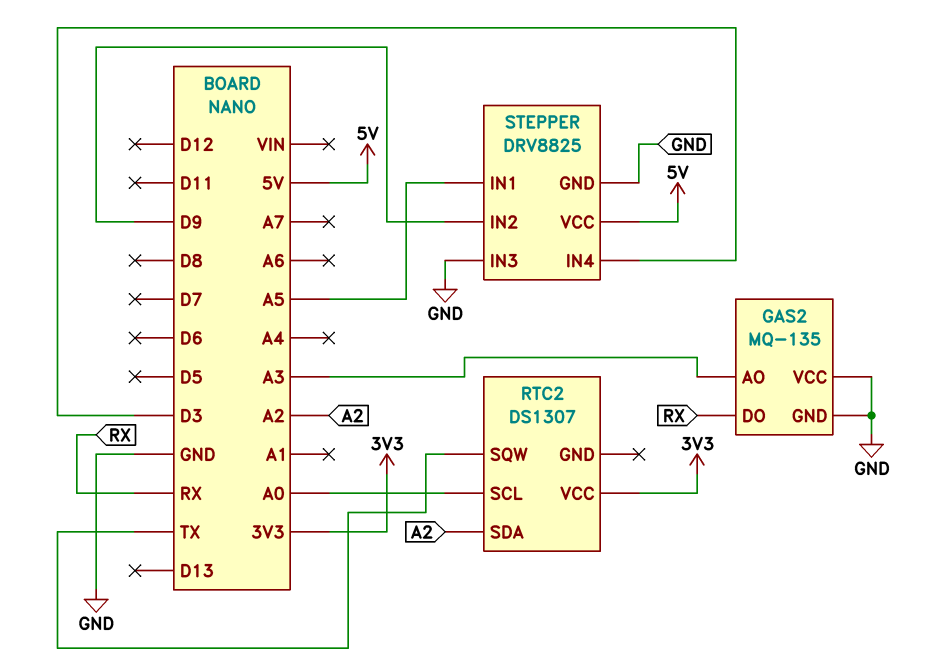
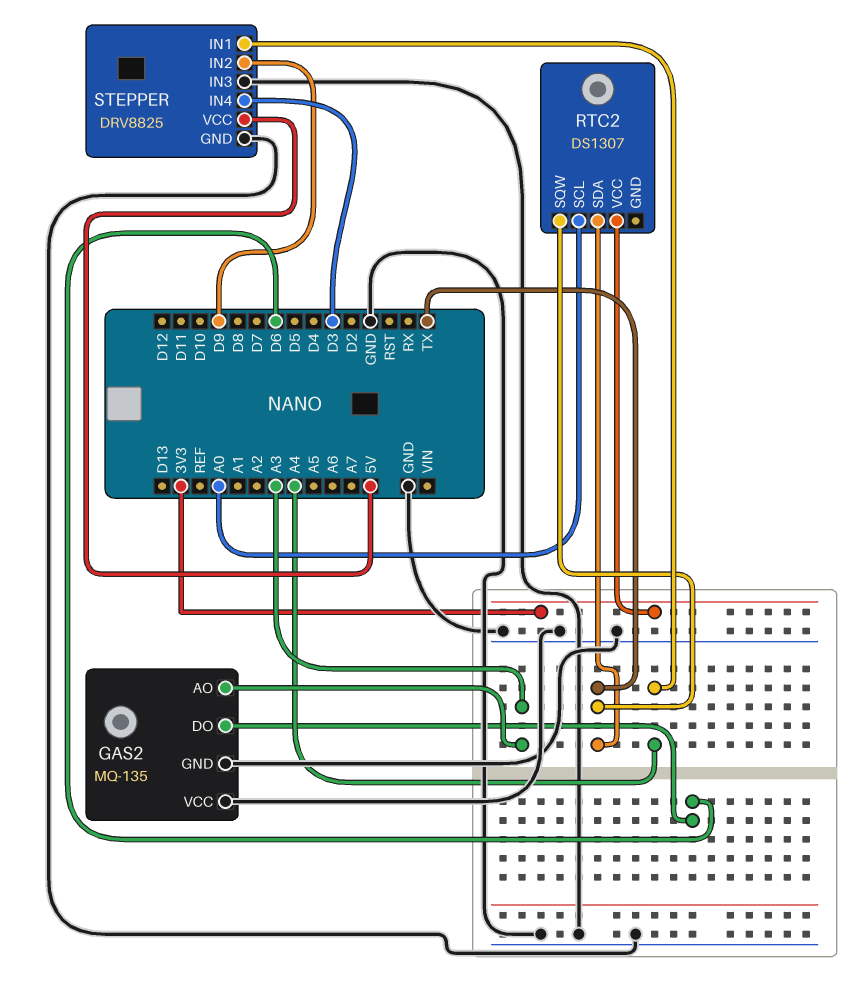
GAS2 pin DO: RX -> D6
RTC2 pin SDA: A2 -> TX
STEPPER pin IN1: A5 -> A4

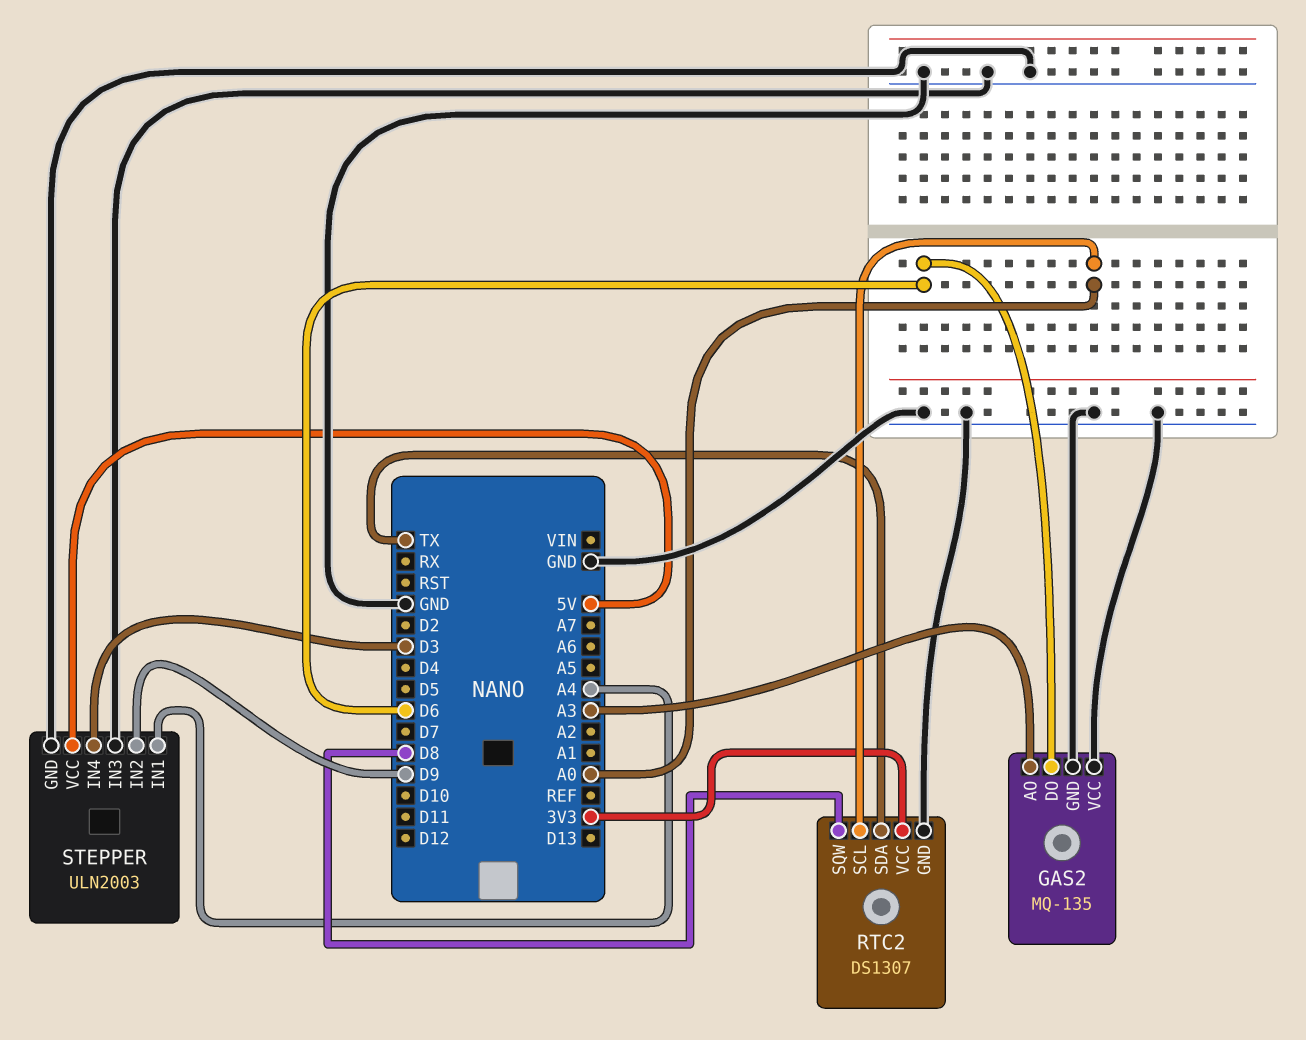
RTC2 pin GND: none -> GND
RTC2 pin SQW: TX -> D8
STEPPER: DRV8825 -> ULN2003

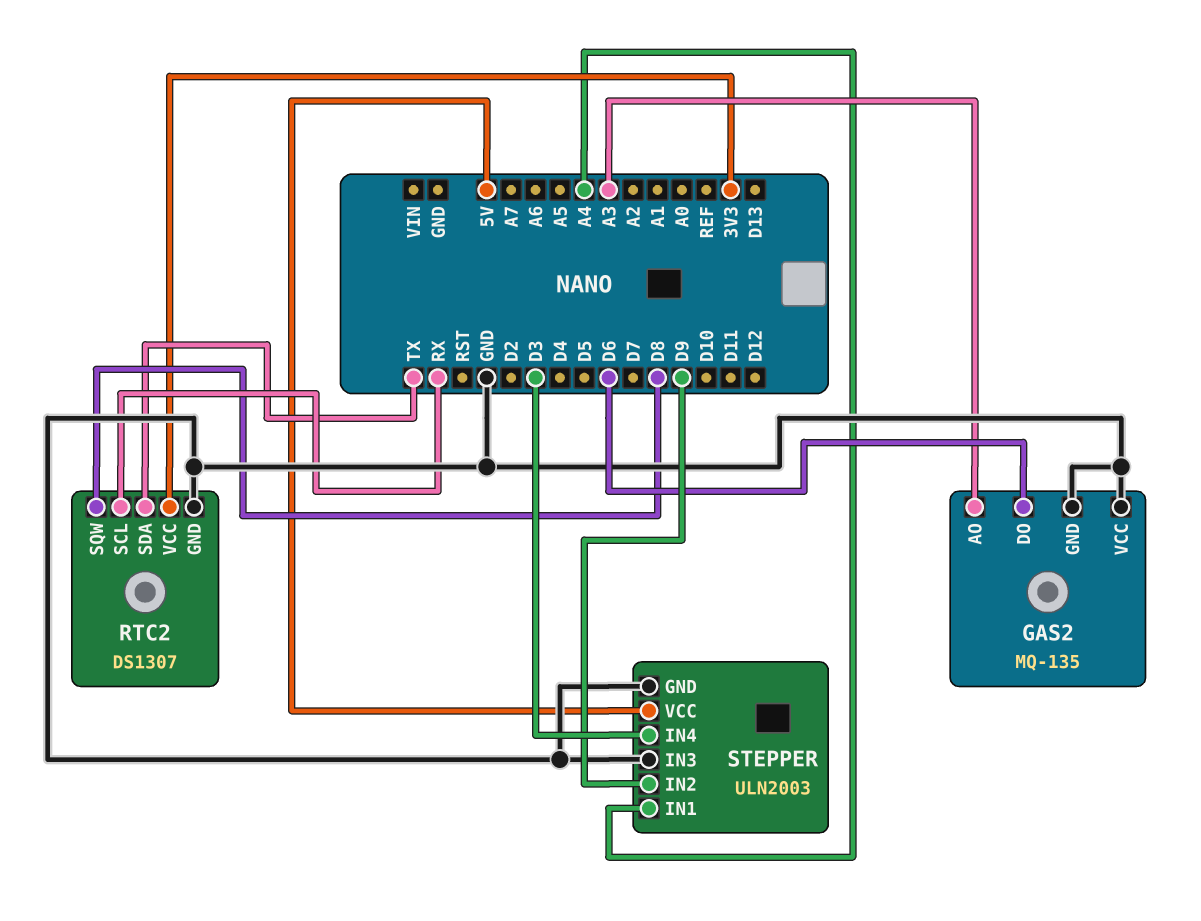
RTC2 pin SCL: A0 -> RX

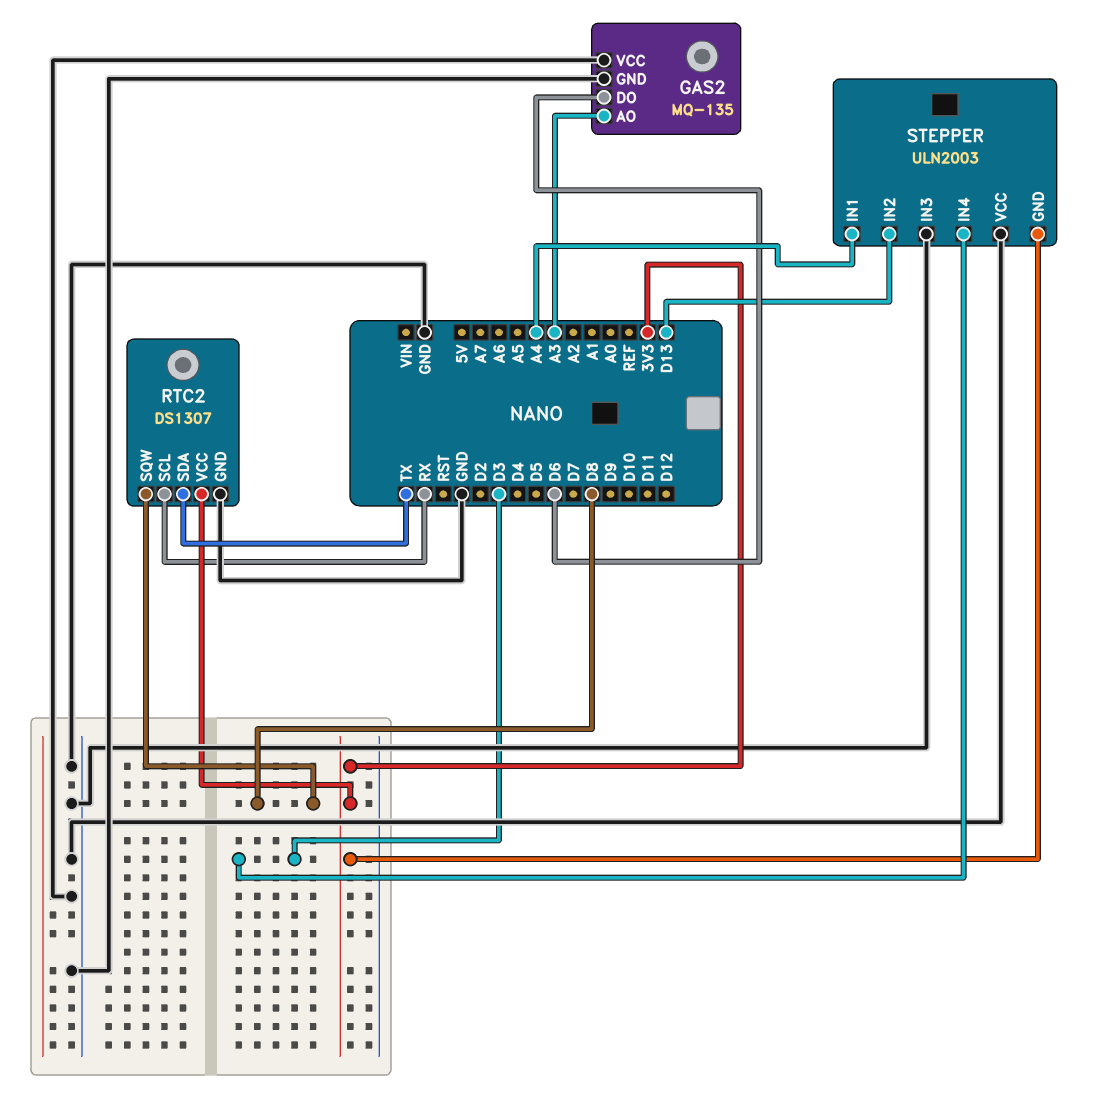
STEPPER pin GND: GND -> 3V3
STEPPER pin IN2: D9 -> D13
STEPPER pin VCC: 5V -> GND

